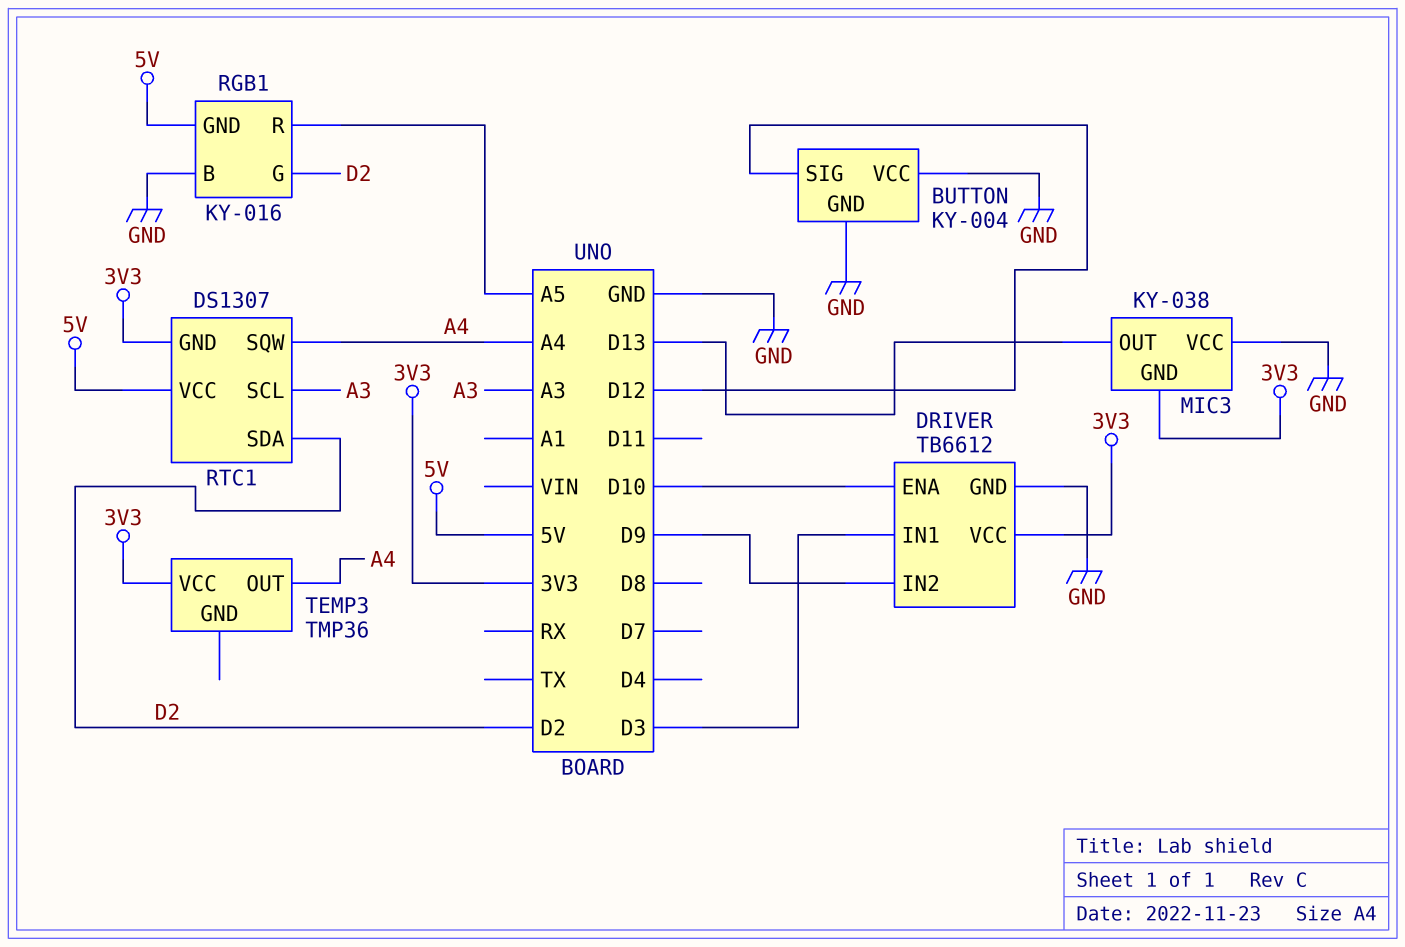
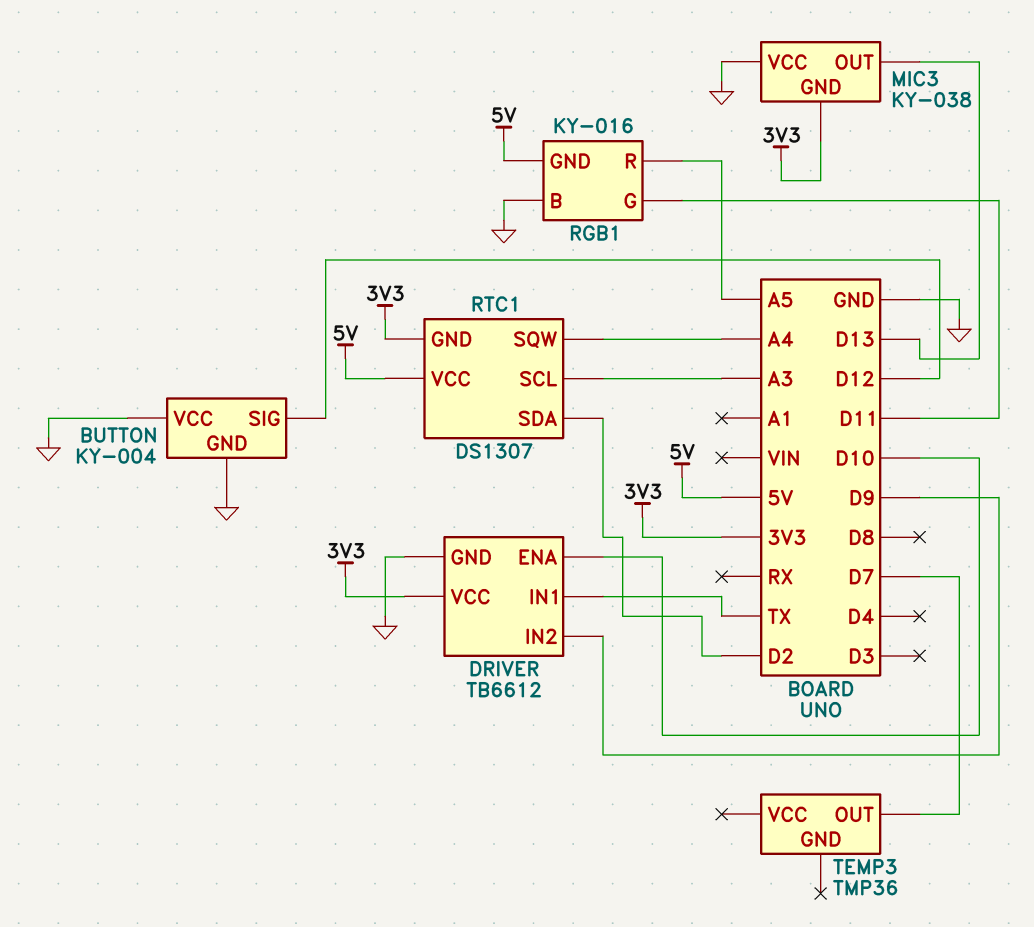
DRIVER pin IN1: D3 -> TX
RGB1 pin G: D2 -> D11
TEMP3 pin OUT: A4 -> D7
TEMP3 pin VCC: 3V3 -> none

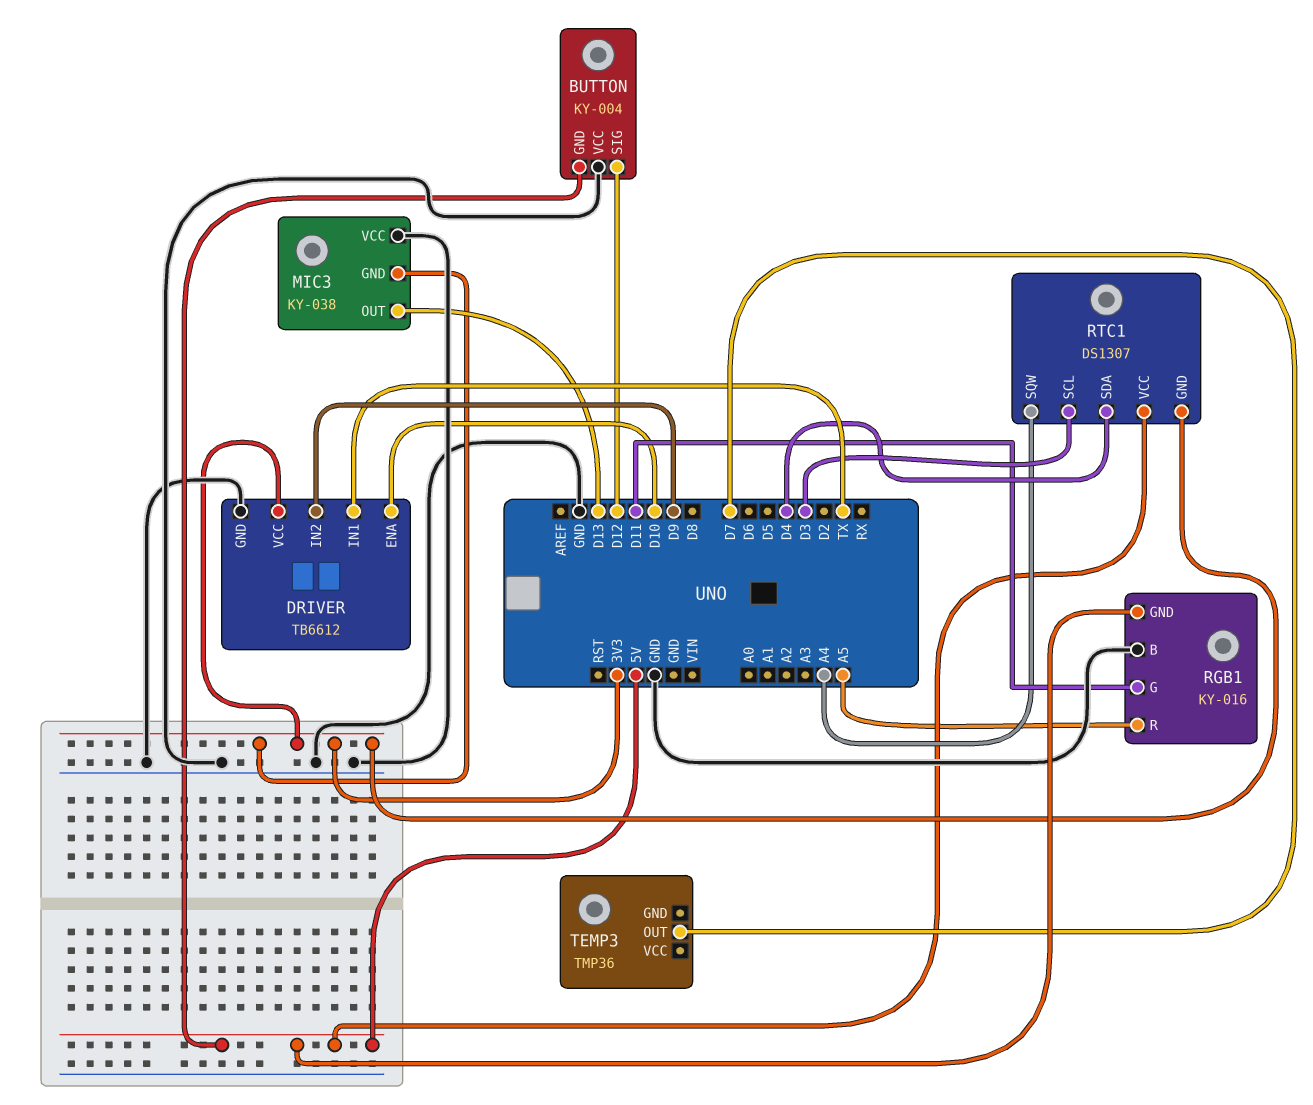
BUTTON pin GND: GND -> 5V
RTC1 pin SCL: A3 -> D3
RTC1 pin SDA: D2 -> D4

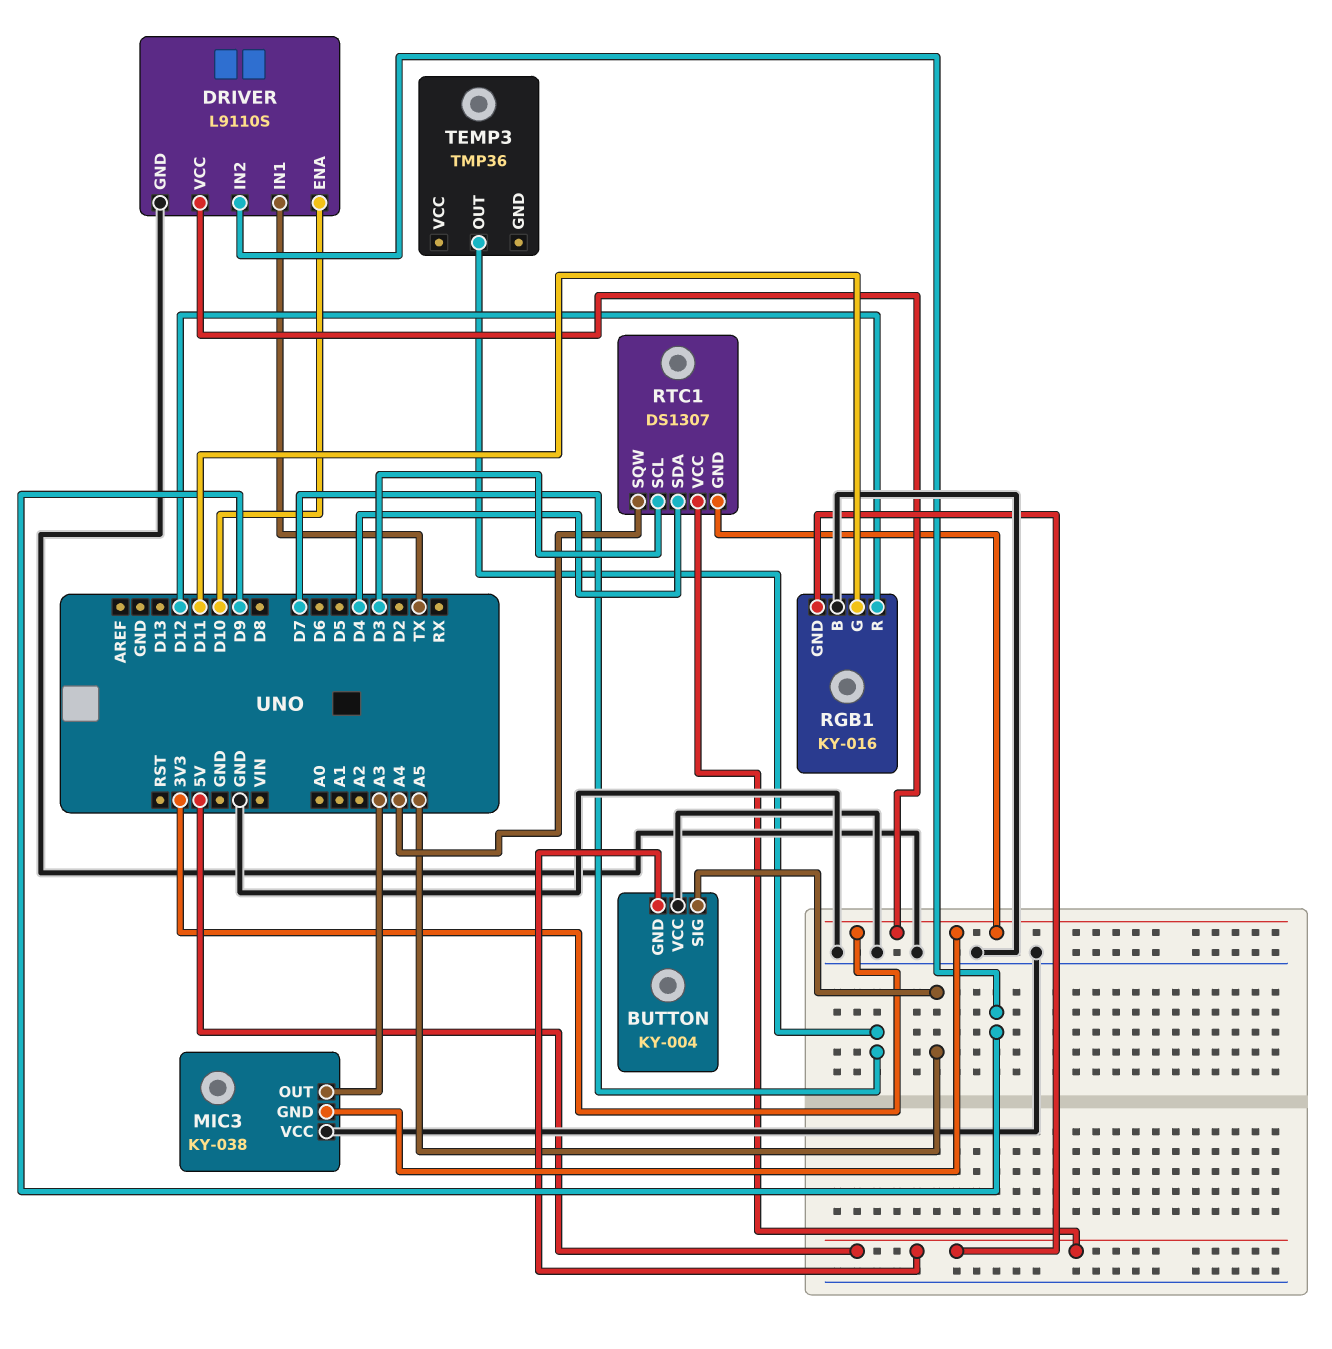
BUTTON pin SIG: D12 -> A5
DRIVER: TB6612 -> L9110S
MIC3 pin OUT: D13 -> A3
RGB1 pin R: A5 -> D12

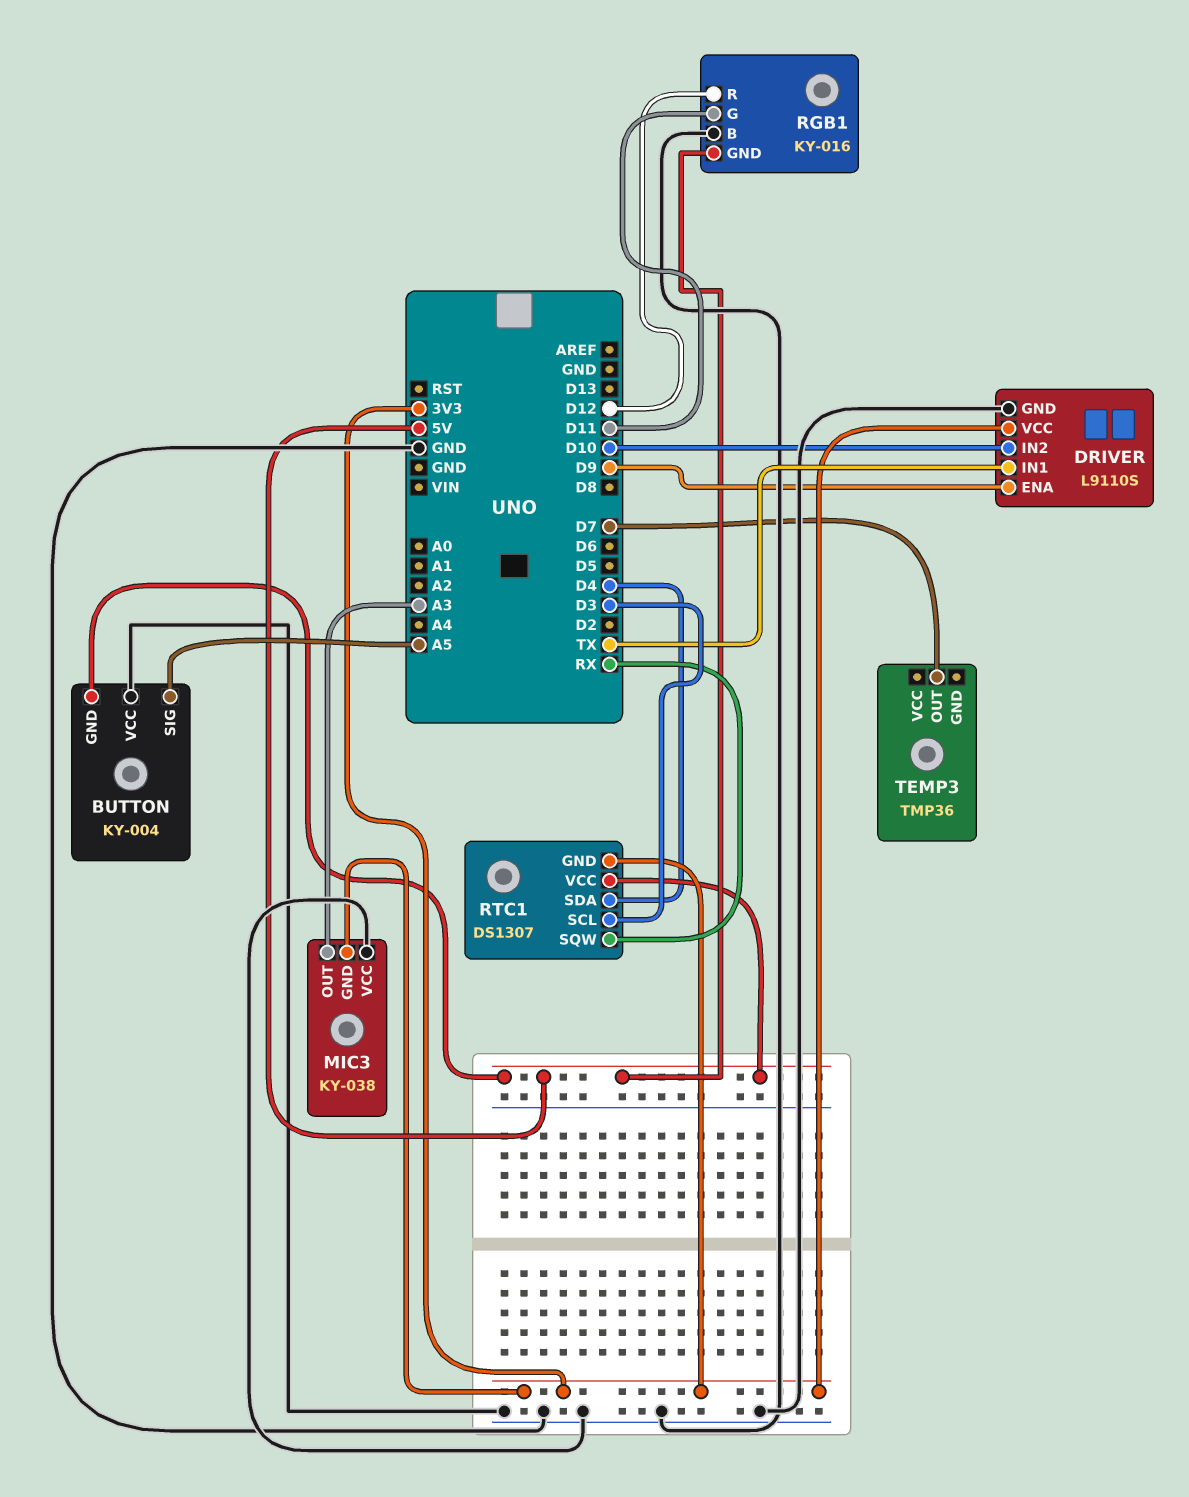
DRIVER pin ENA: D10 -> D9
DRIVER pin IN2: D9 -> D10
RTC1 pin SQW: A4 -> RX

